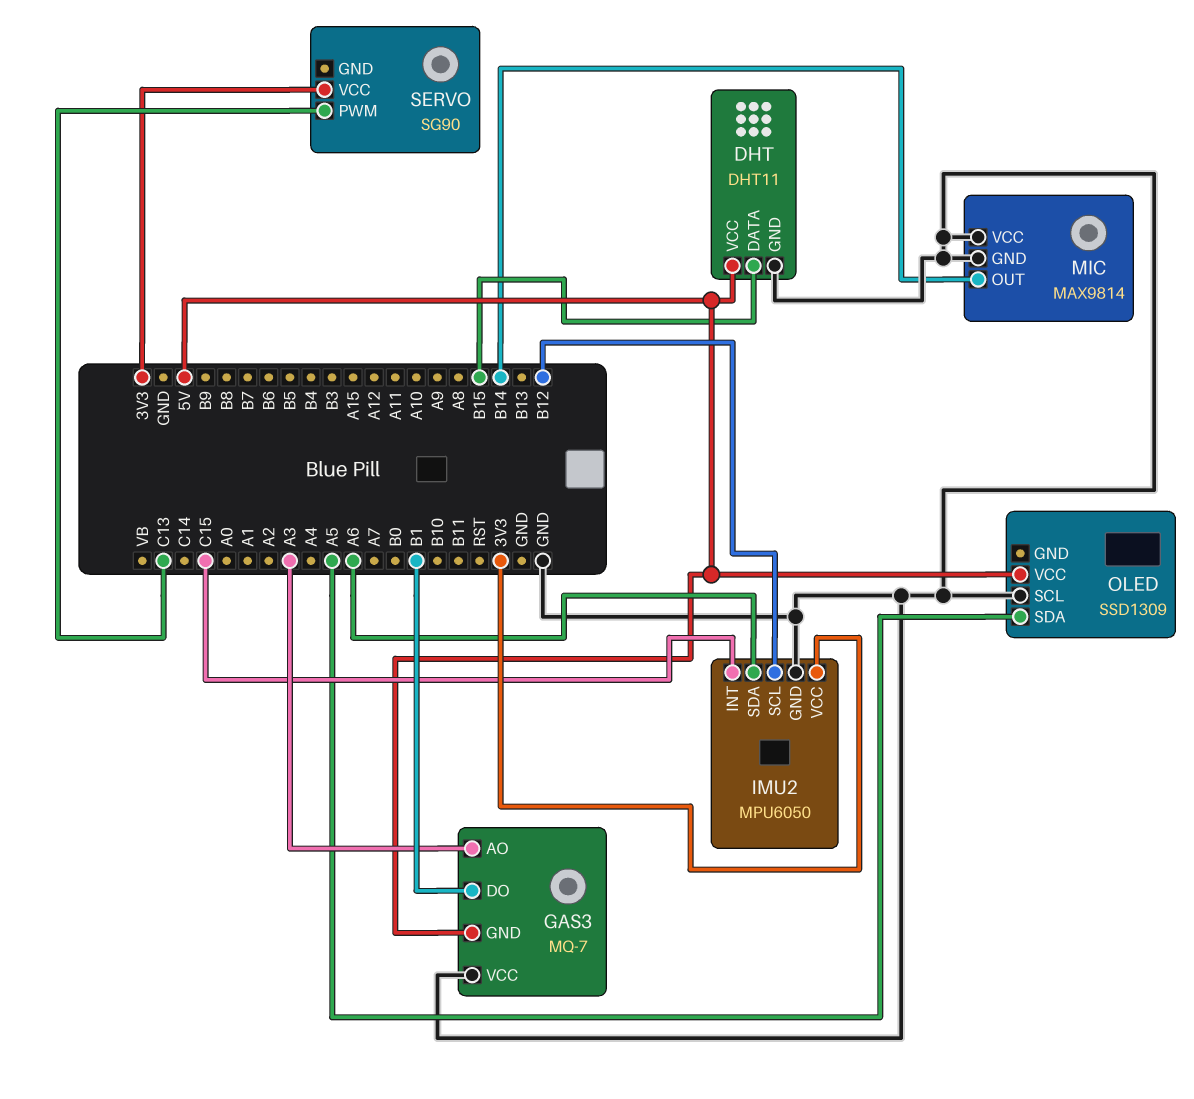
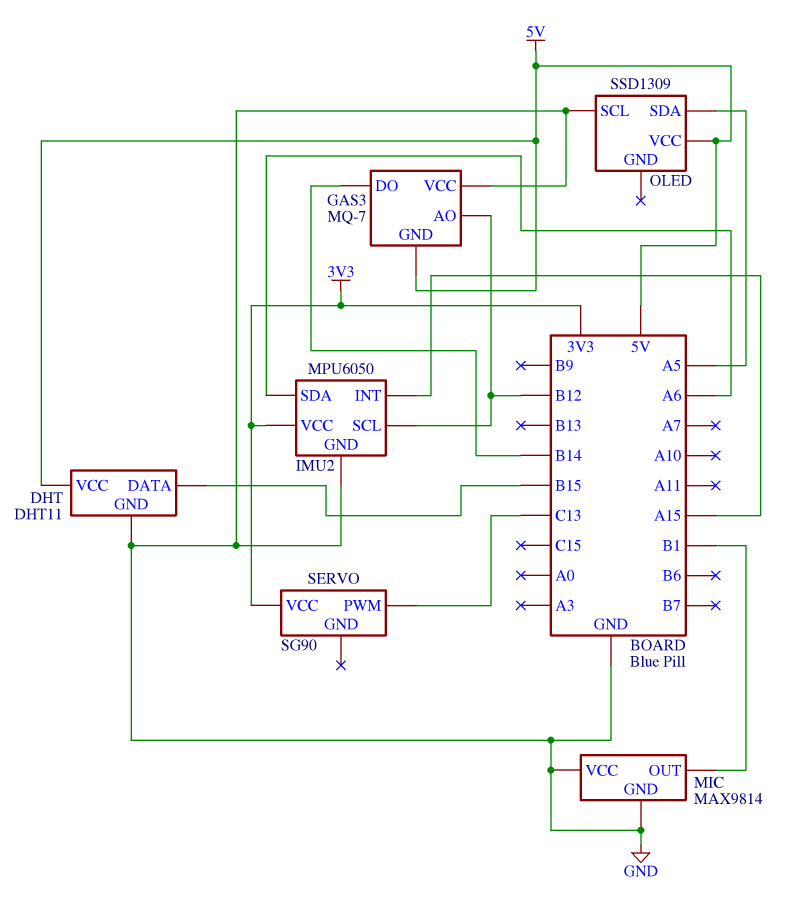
GAS3 pin AO: A3 -> B12
GAS3 pin DO: B1 -> B14
IMU2 pin INT: C15 -> A15
MIC pin OUT: B14 -> B1

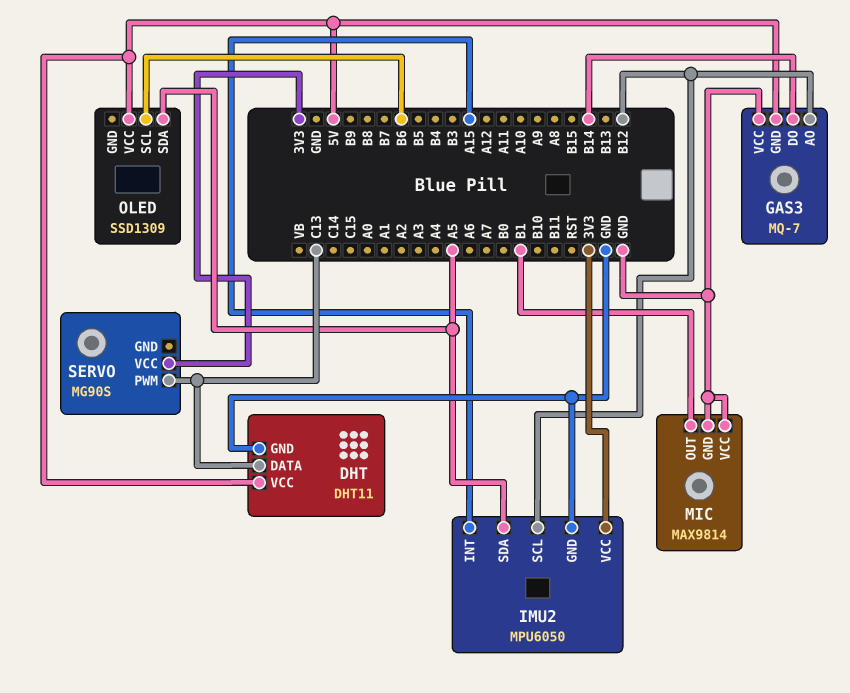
DHT pin DATA: B15 -> C13
IMU2 pin SDA: A6 -> A5
OLED pin SCL: GND -> B6
SERVO: SG90 -> MG90S

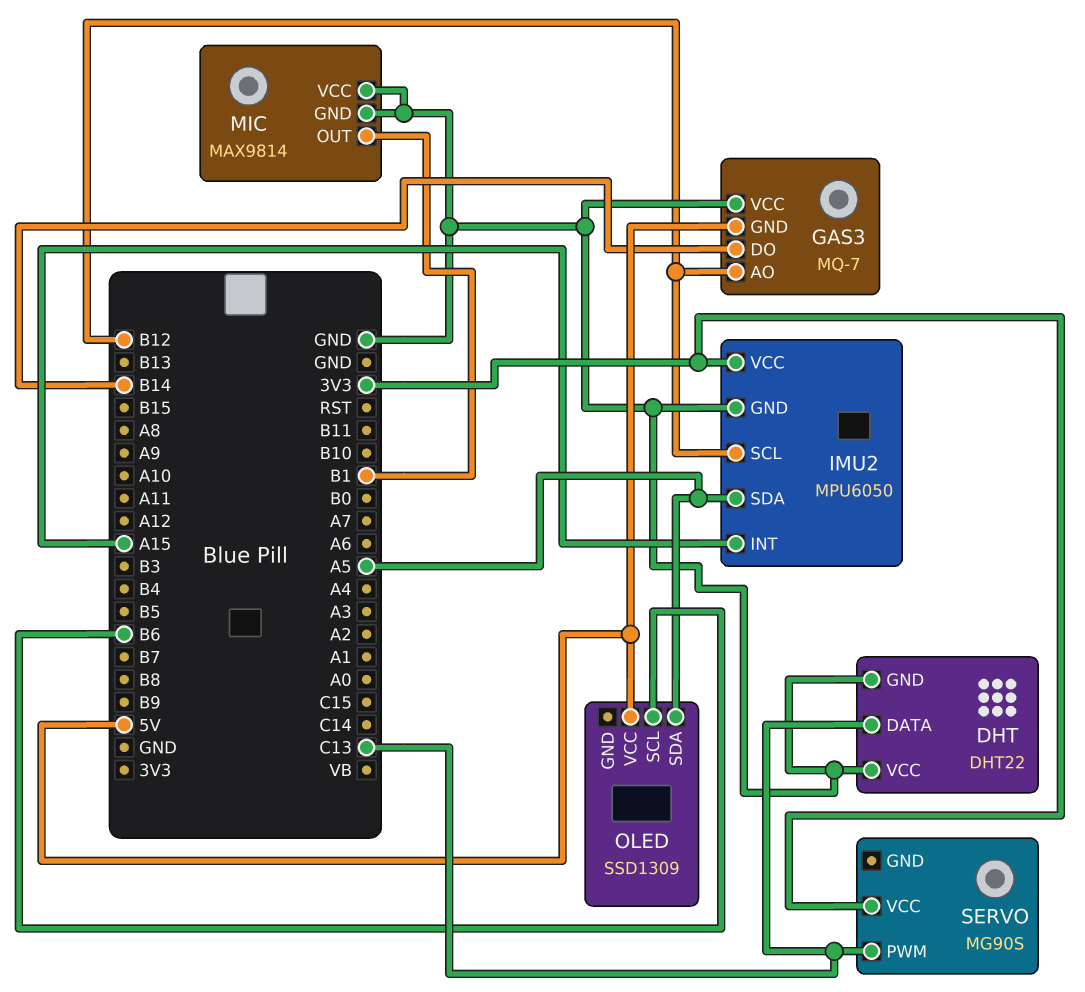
DHT: DHT11 -> DHT22
DHT pin VCC: 5V -> GND

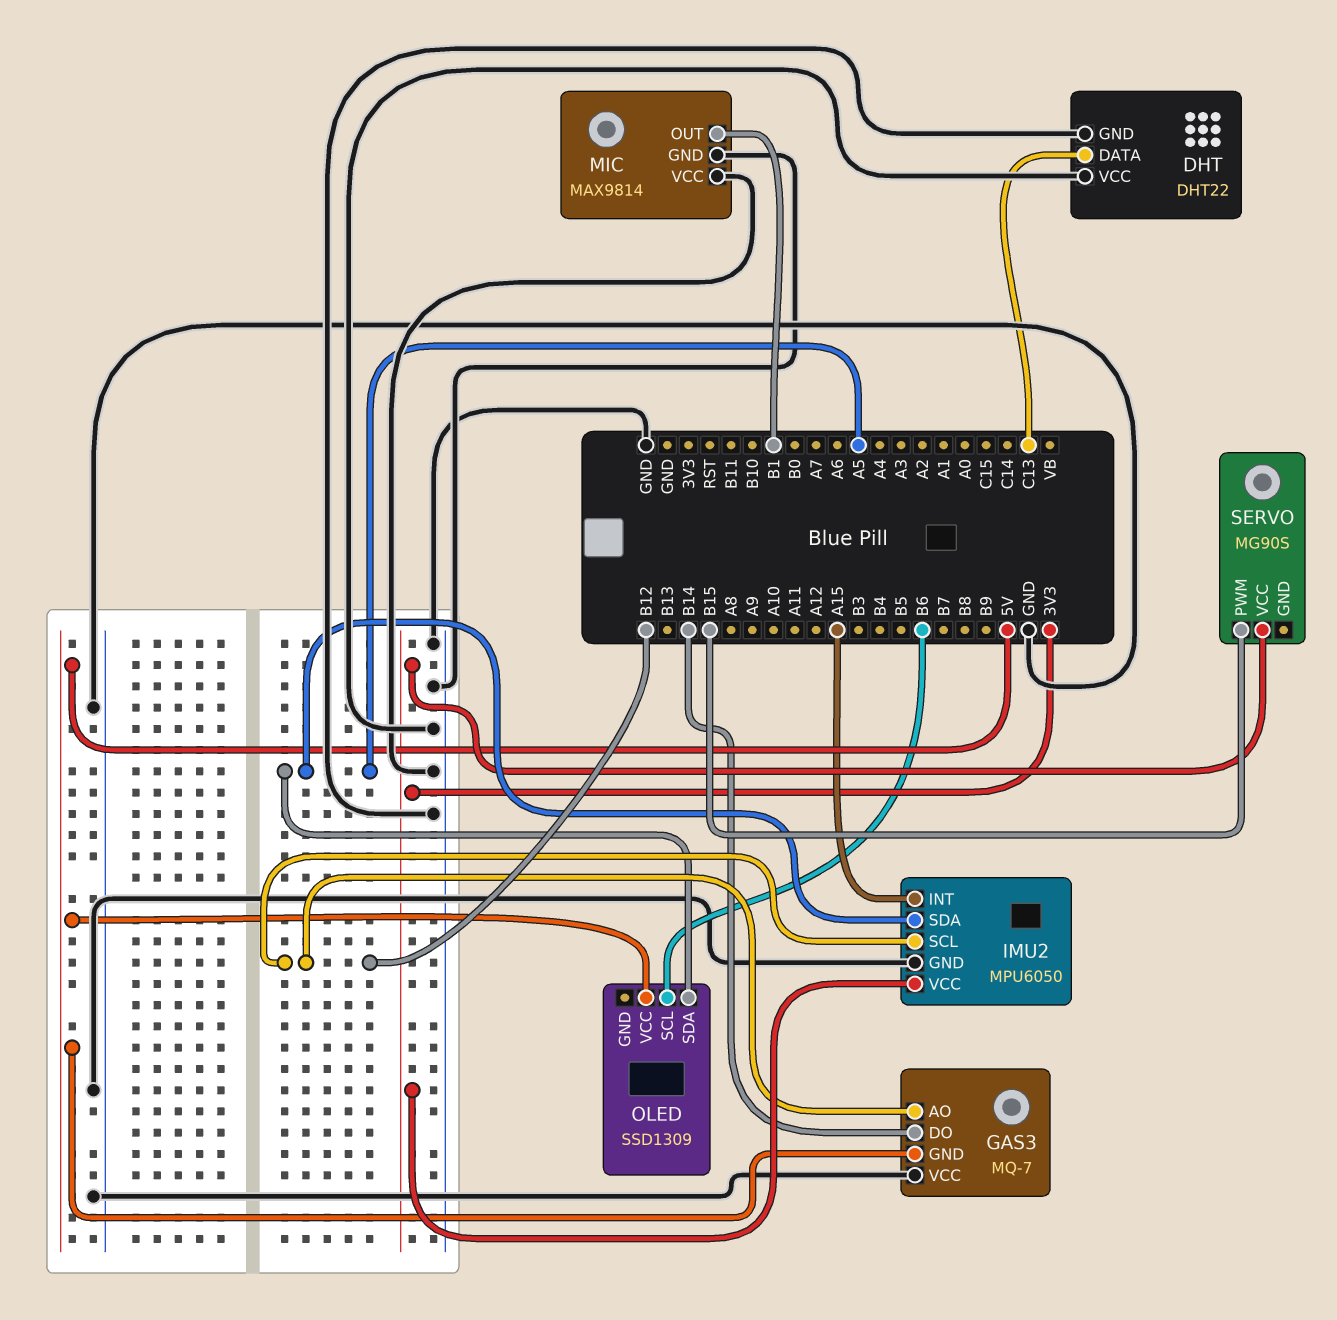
SERVO pin PWM: C13 -> B15

